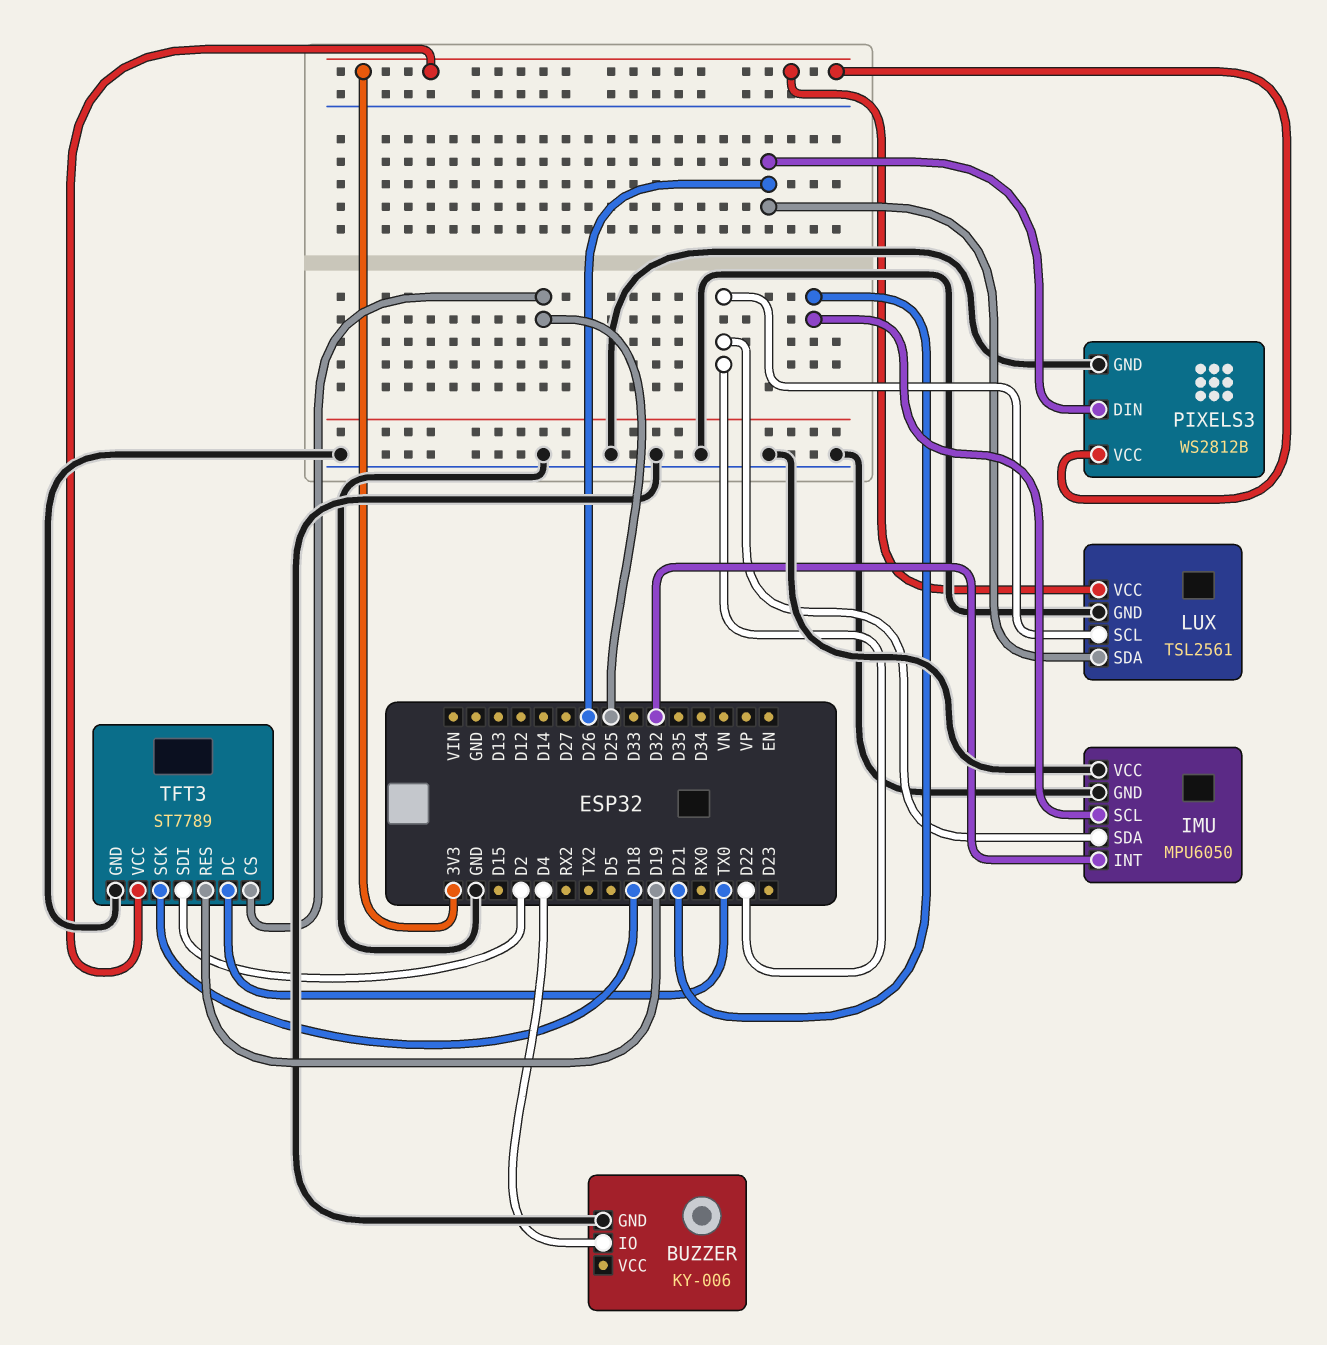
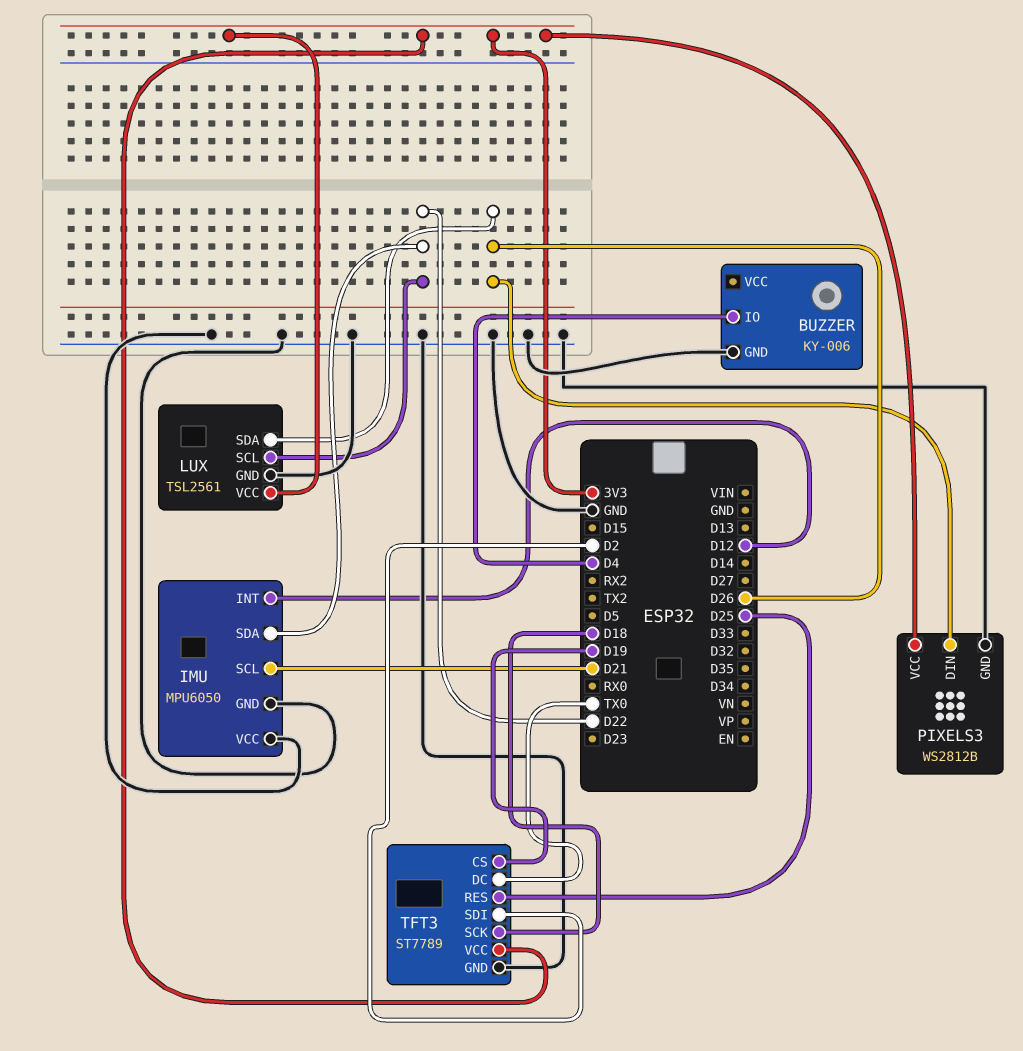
IMU pin INT: D32 -> D12
TFT3 pin CS: D25 -> D19
TFT3 pin RES: D19 -> D25

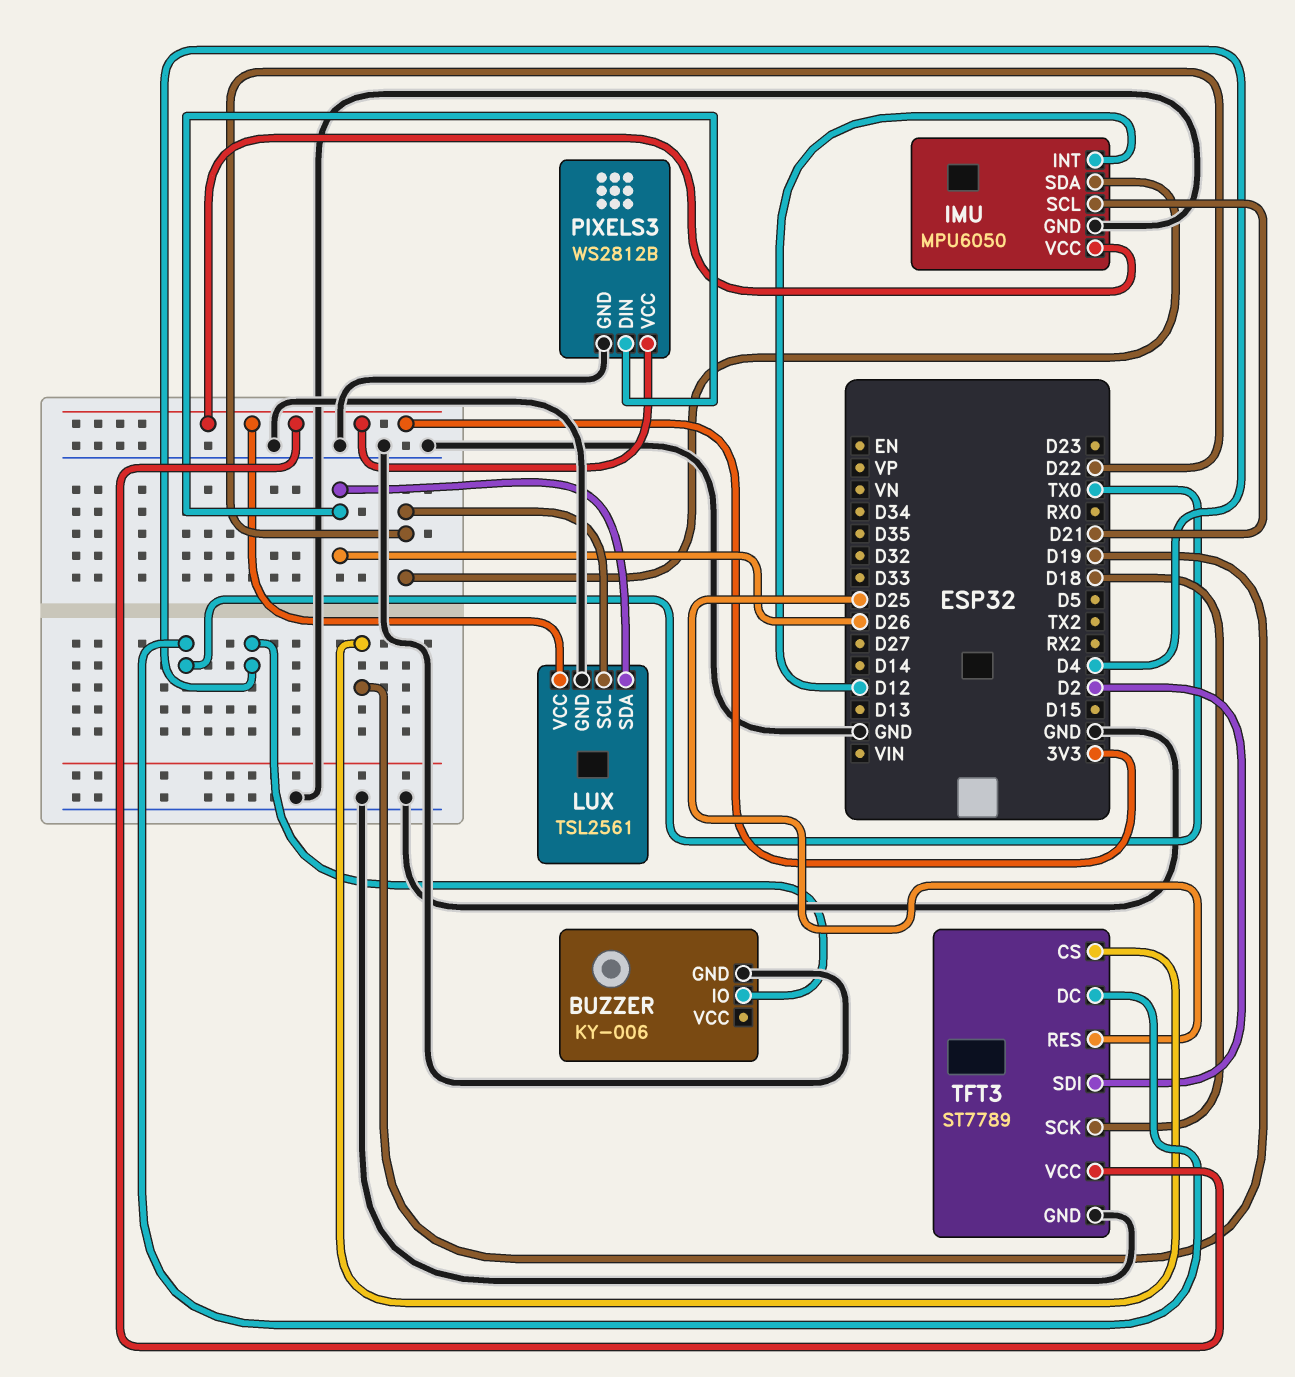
IMU pin VCC: GND -> 3V3

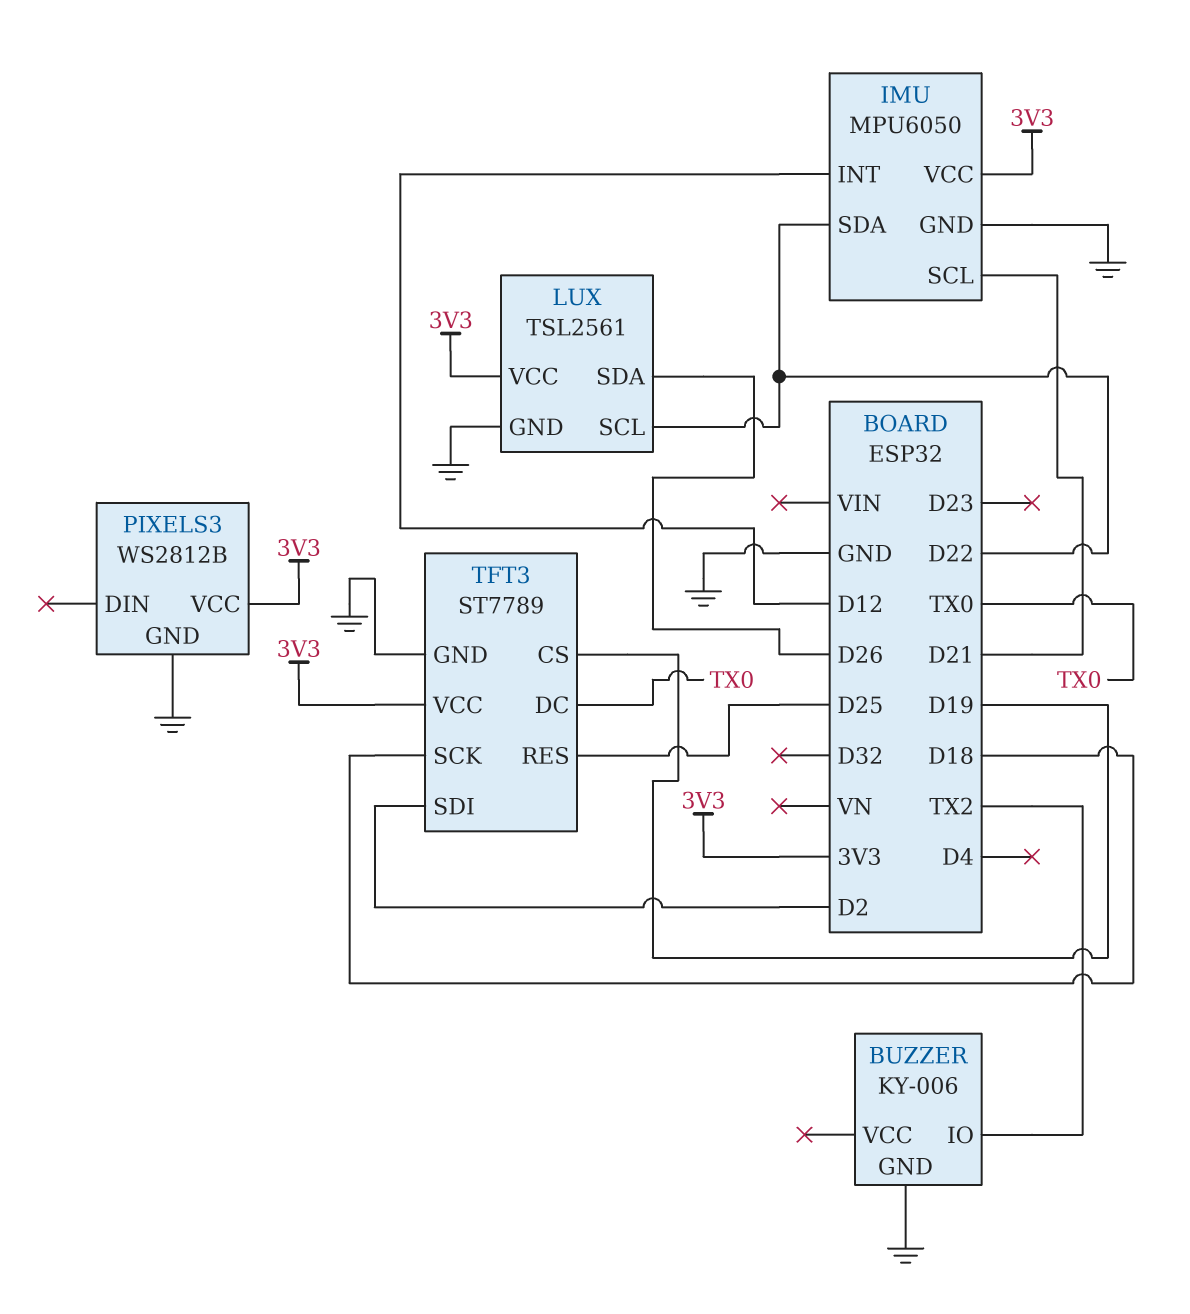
BUZZER pin IO: D4 -> TX2
PIXELS3 pin DIN: D26 -> none

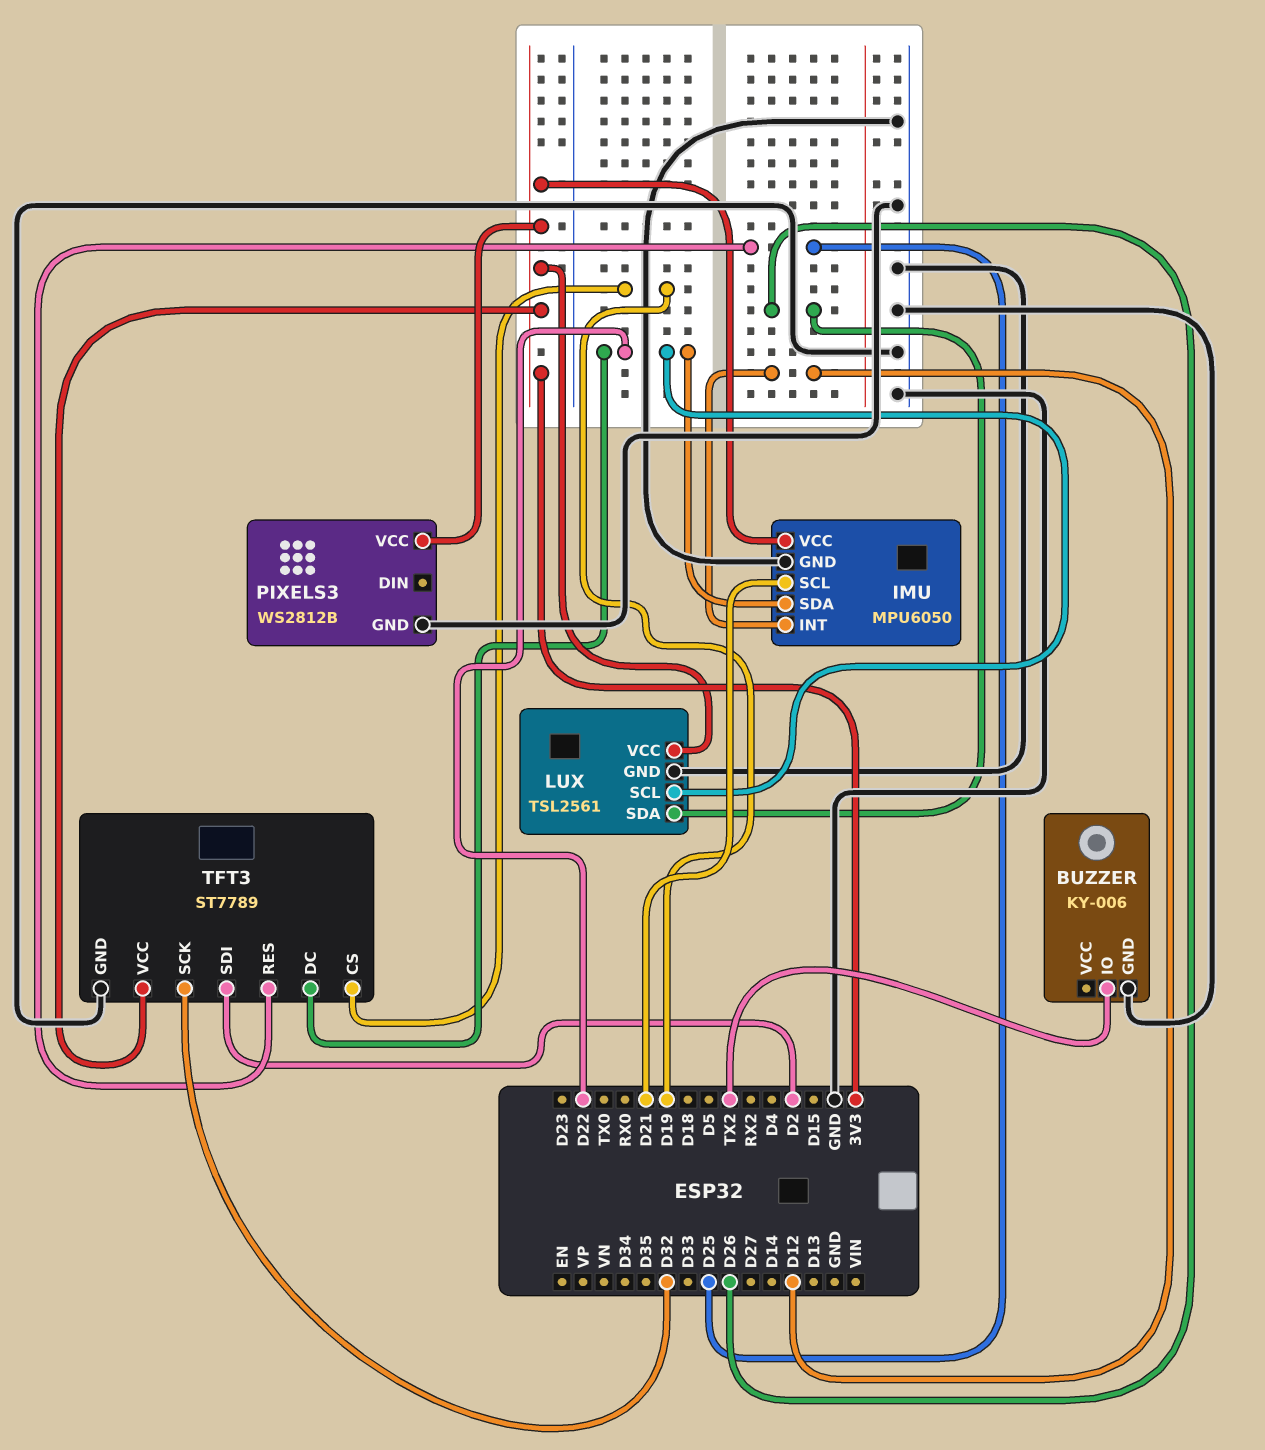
TFT3 pin DC: TX0 -> D22
TFT3 pin SCK: D18 -> D32

